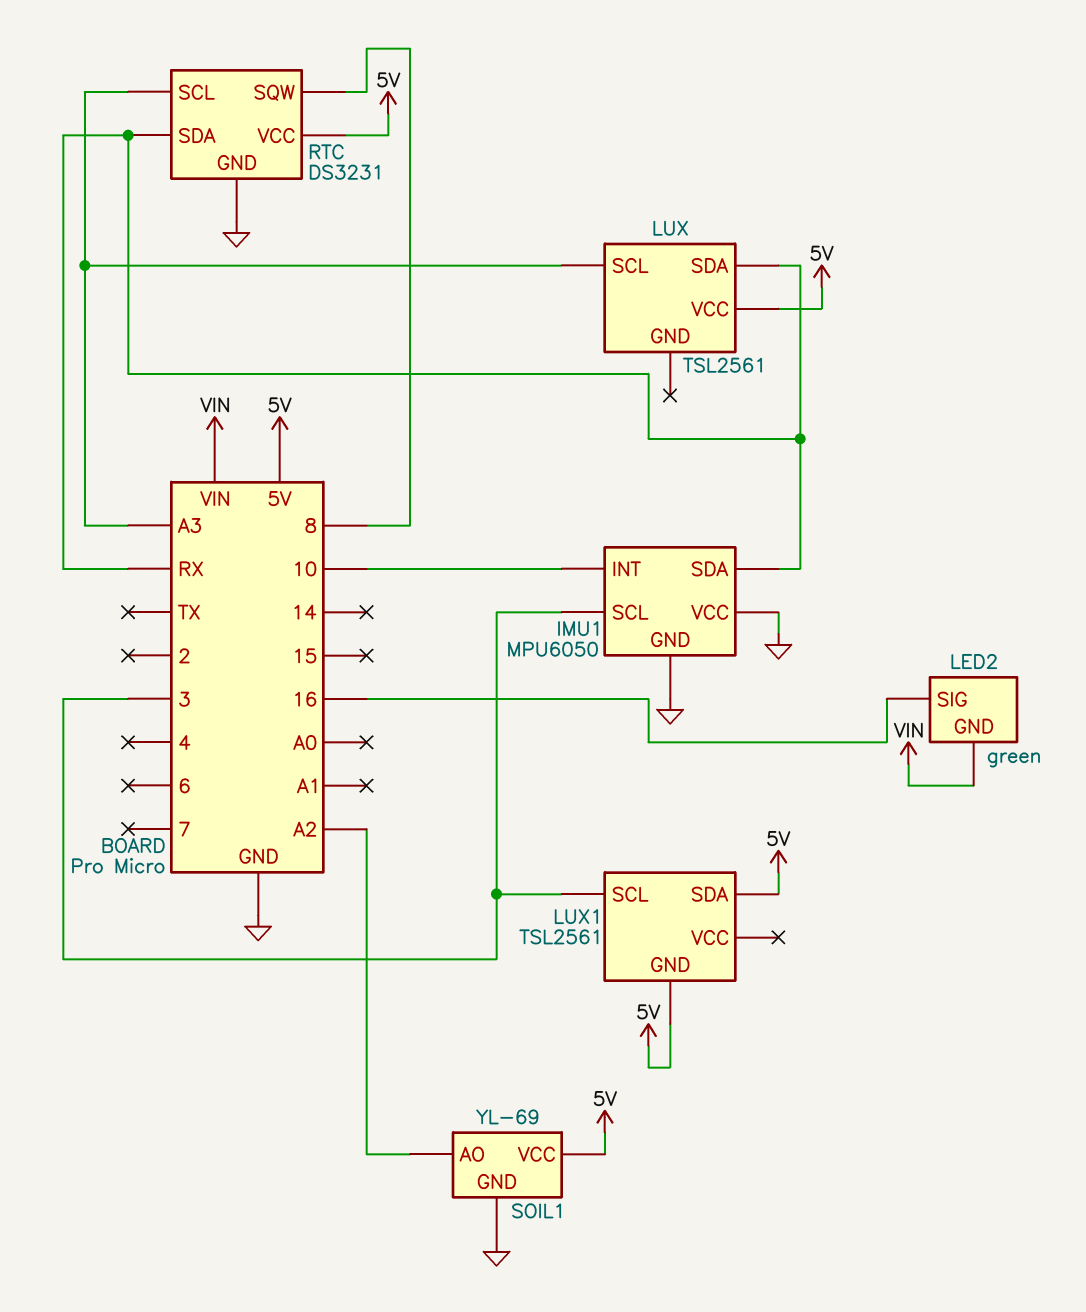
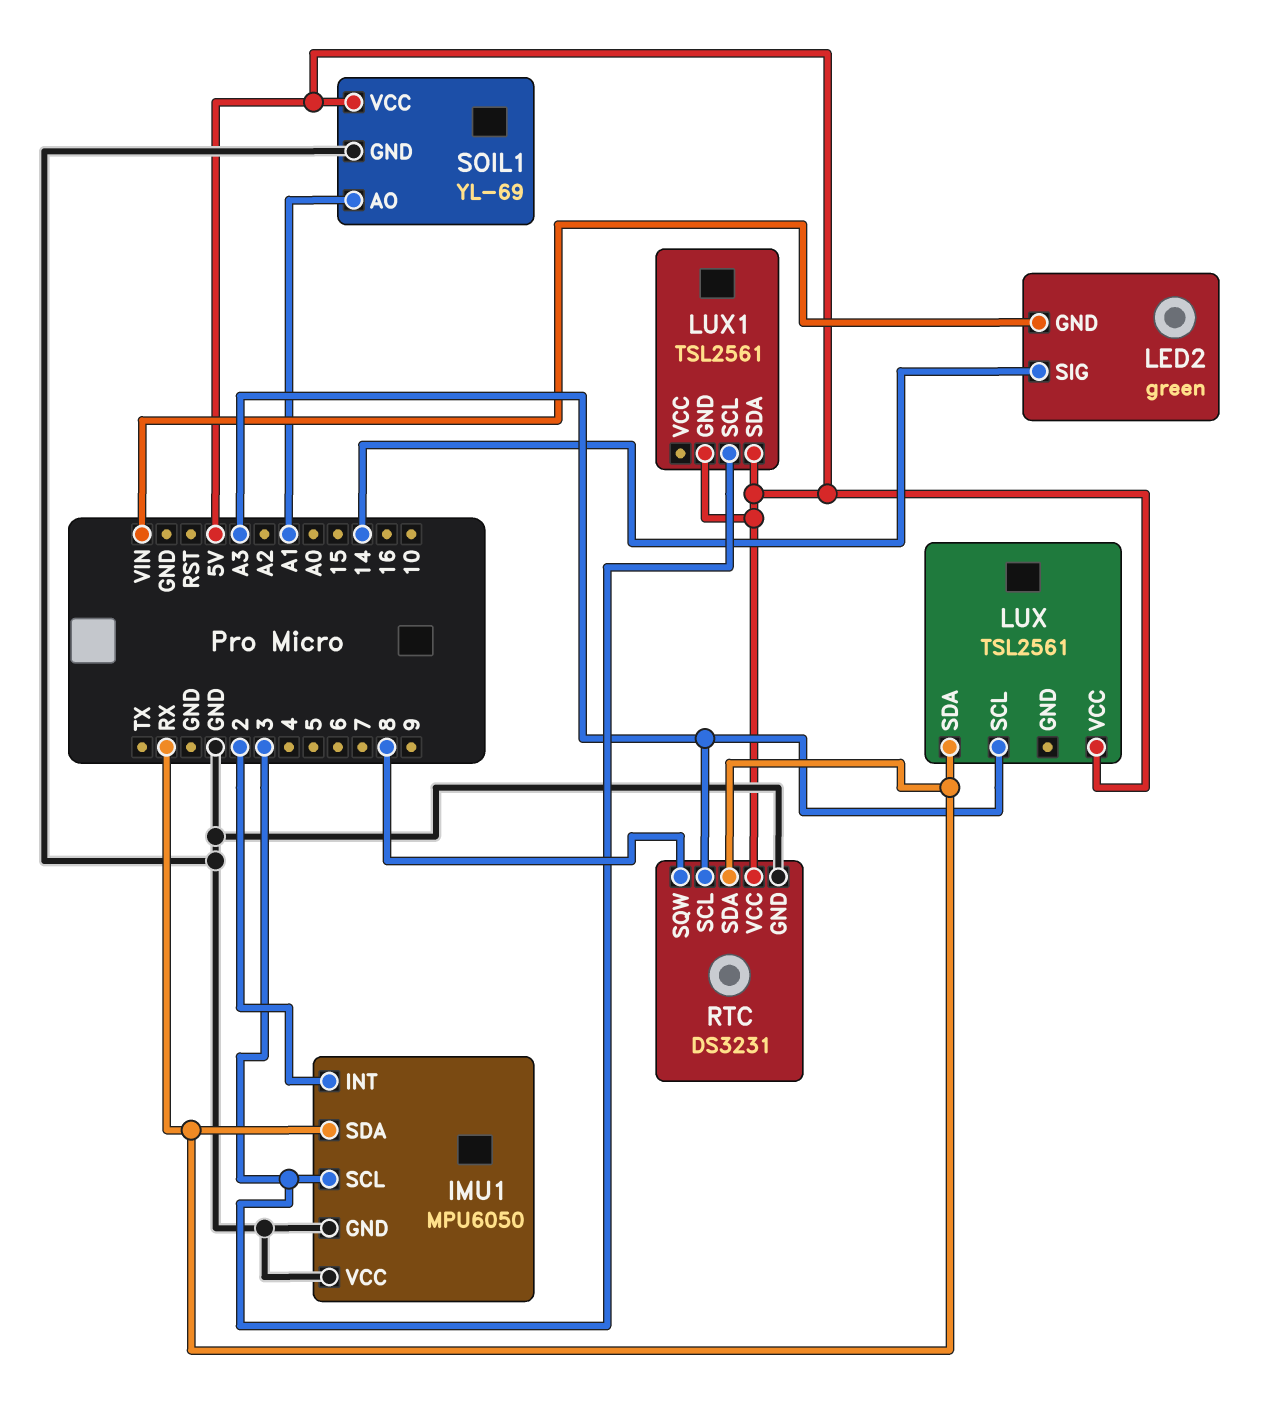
IMU1 pin INT: 10 -> 2
LED2 pin SIG: 16 -> 14
SOIL1 pin AO: A2 -> A1

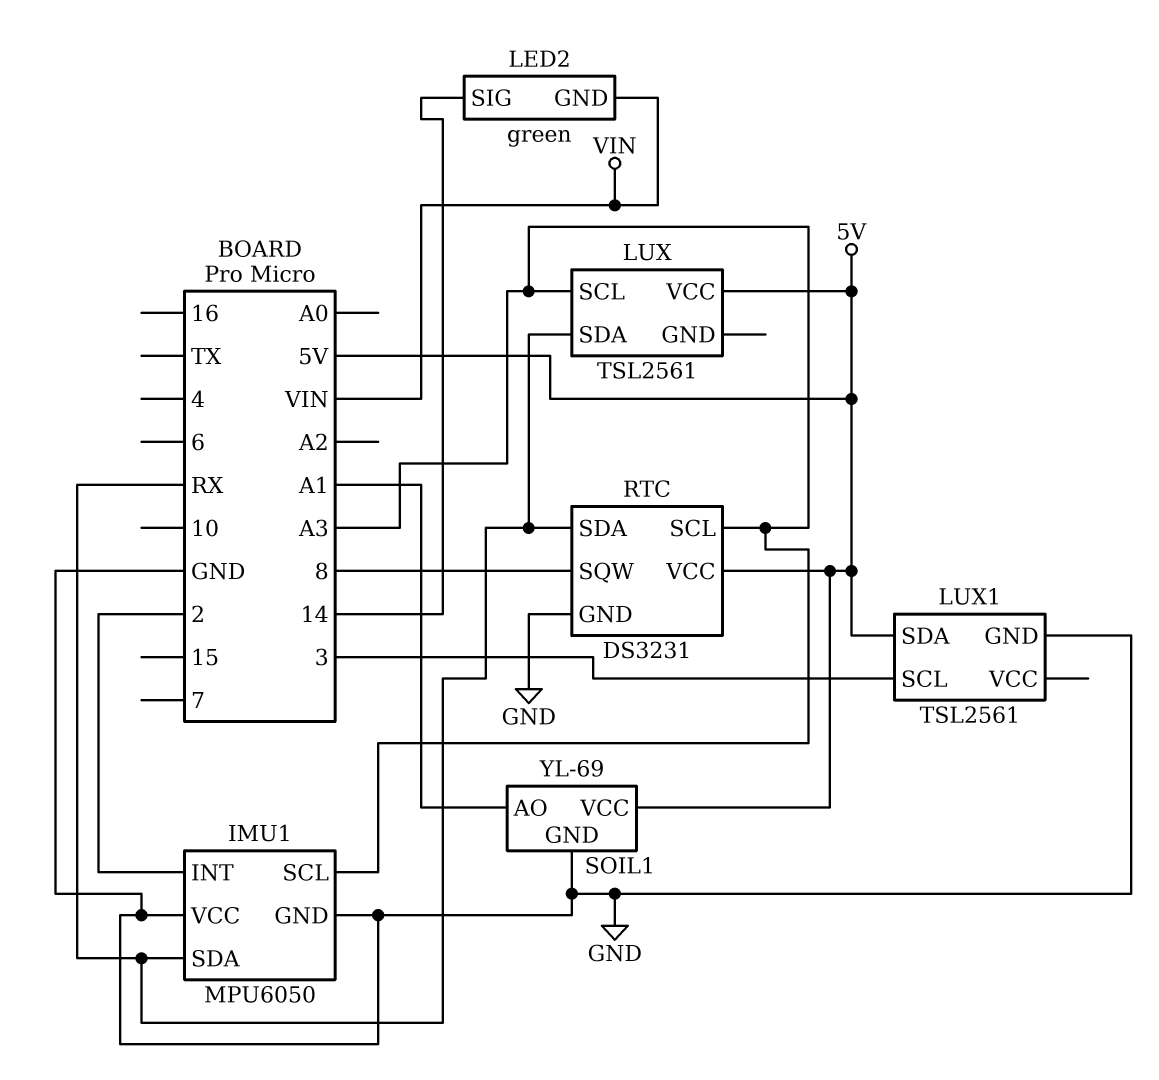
IMU1 pin SCL: 3 -> A3
LUX1 pin GND: 5V -> GND

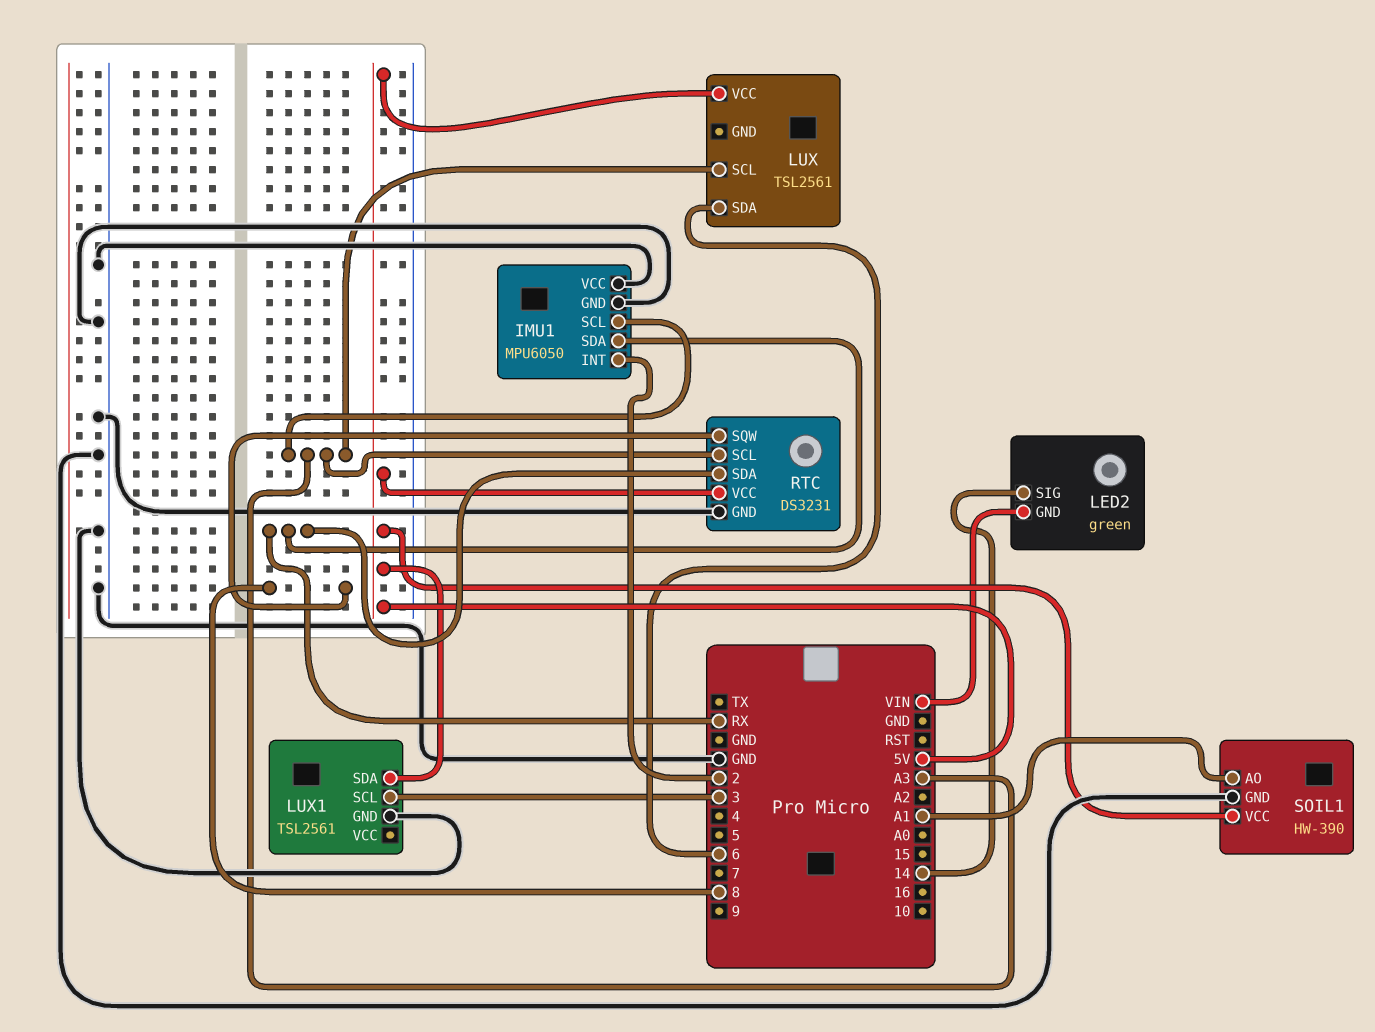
LUX pin SDA: RX -> 6
SOIL1: YL-69 -> HW-390

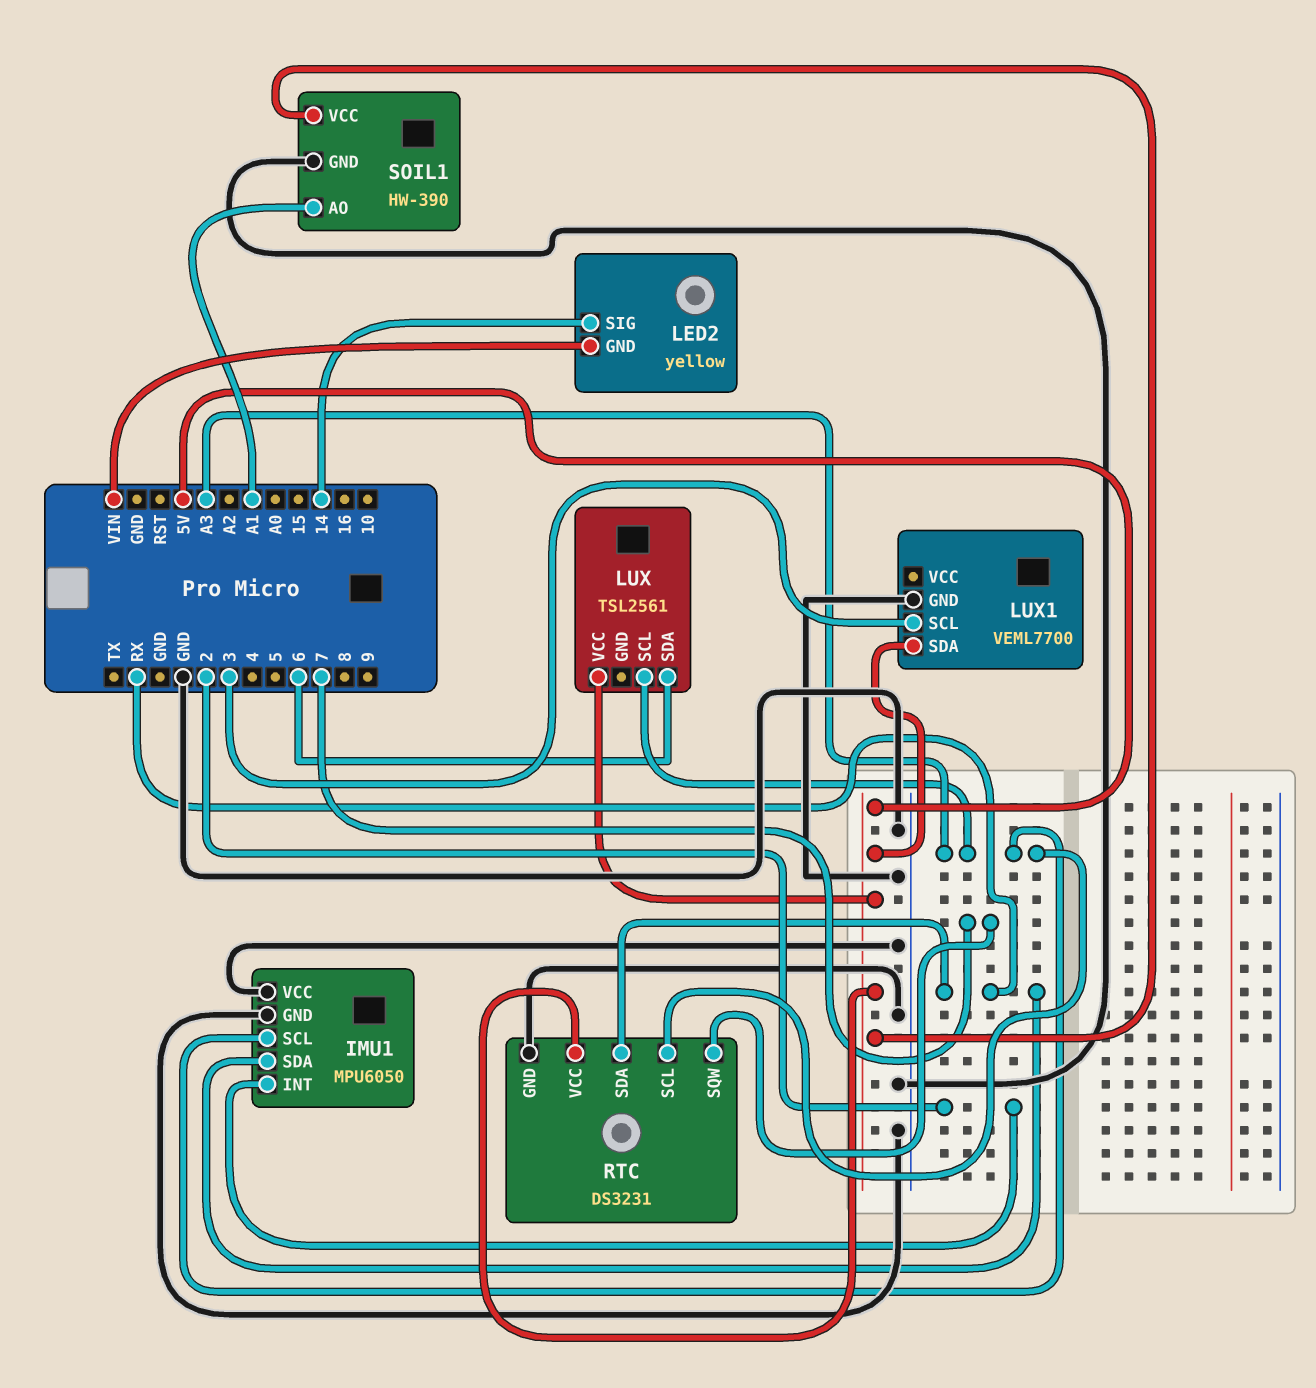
LED2: green -> yellow
LUX1: TSL2561 -> VEML7700
RTC pin SQW: 8 -> 7

